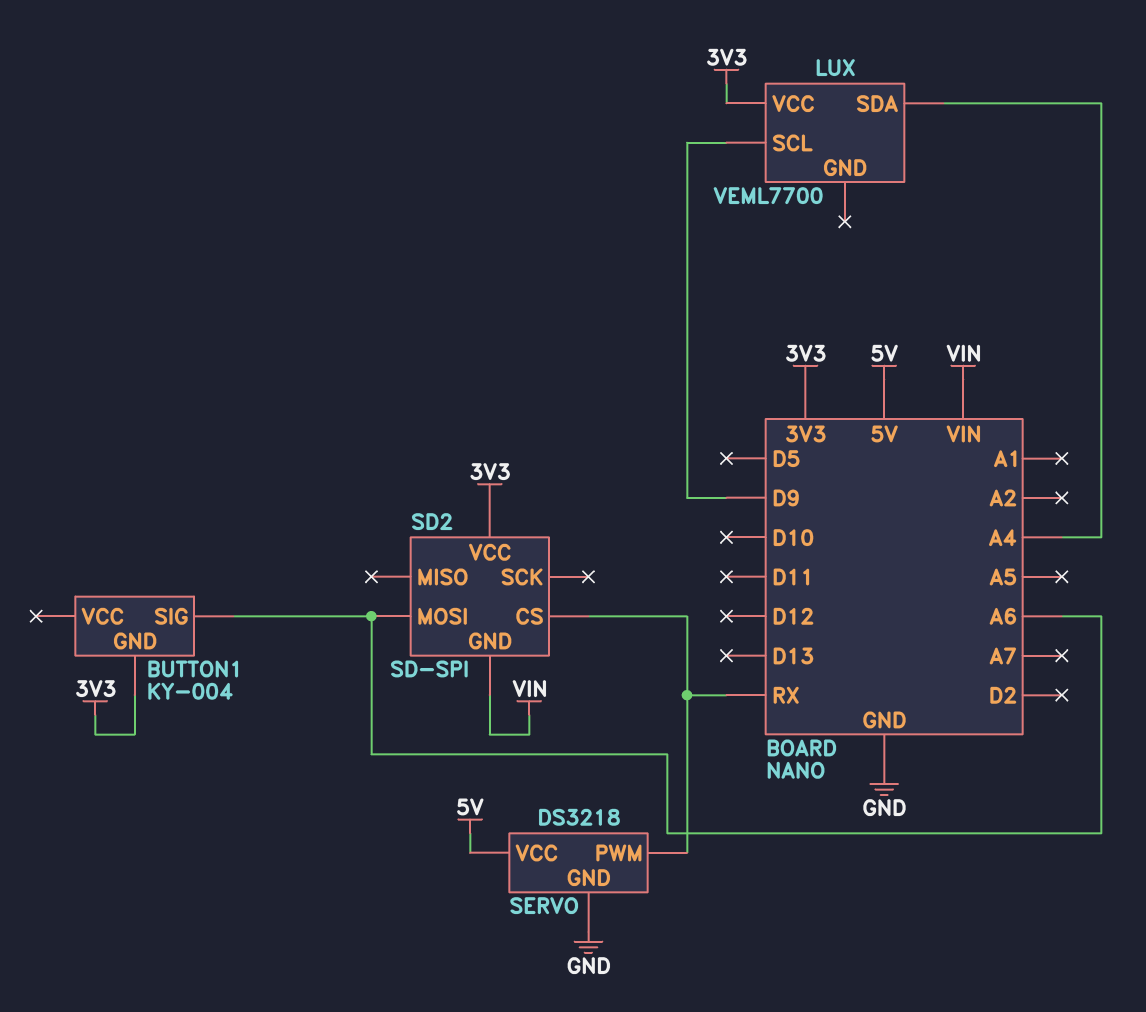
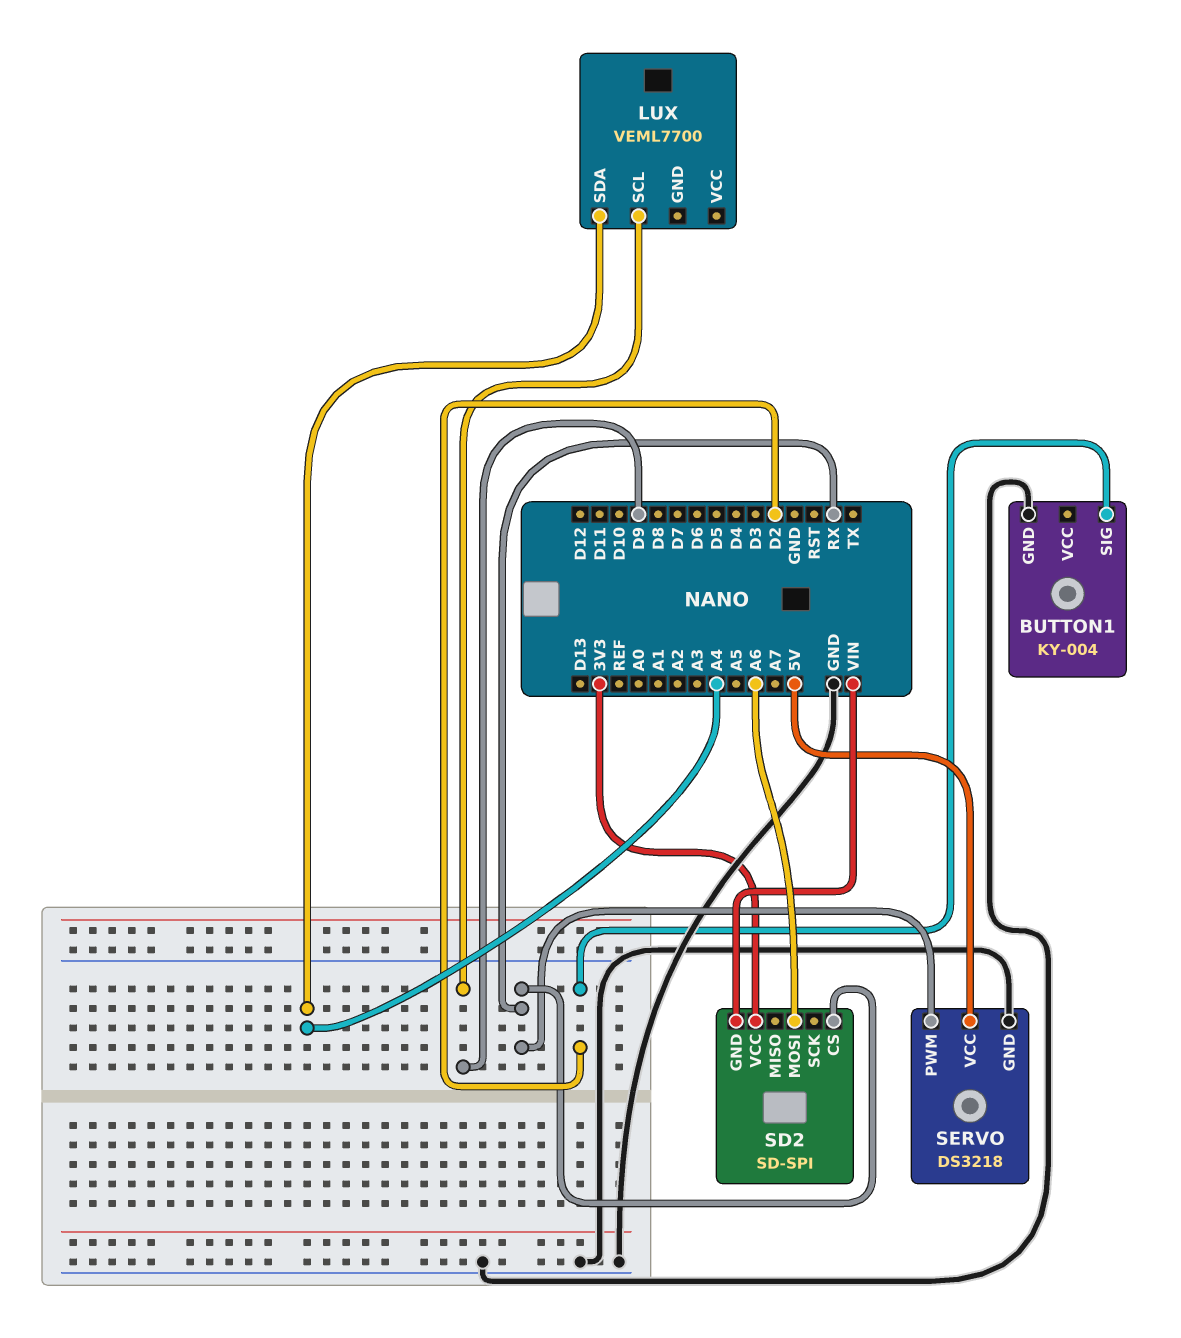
BUTTON1 pin GND: 3V3 -> GND
BUTTON1 pin SIG: A6 -> D2
LUX pin VCC: 3V3 -> none

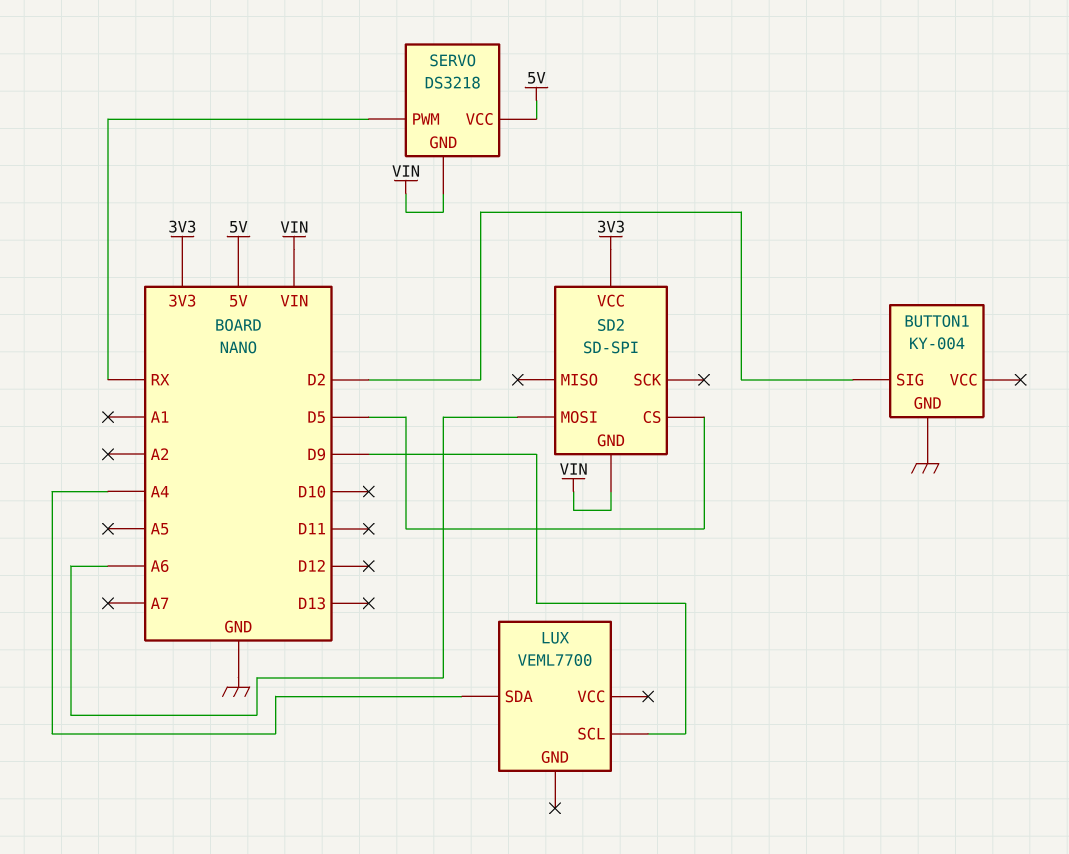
SD2 pin CS: RX -> D5
SERVO pin GND: GND -> VIN

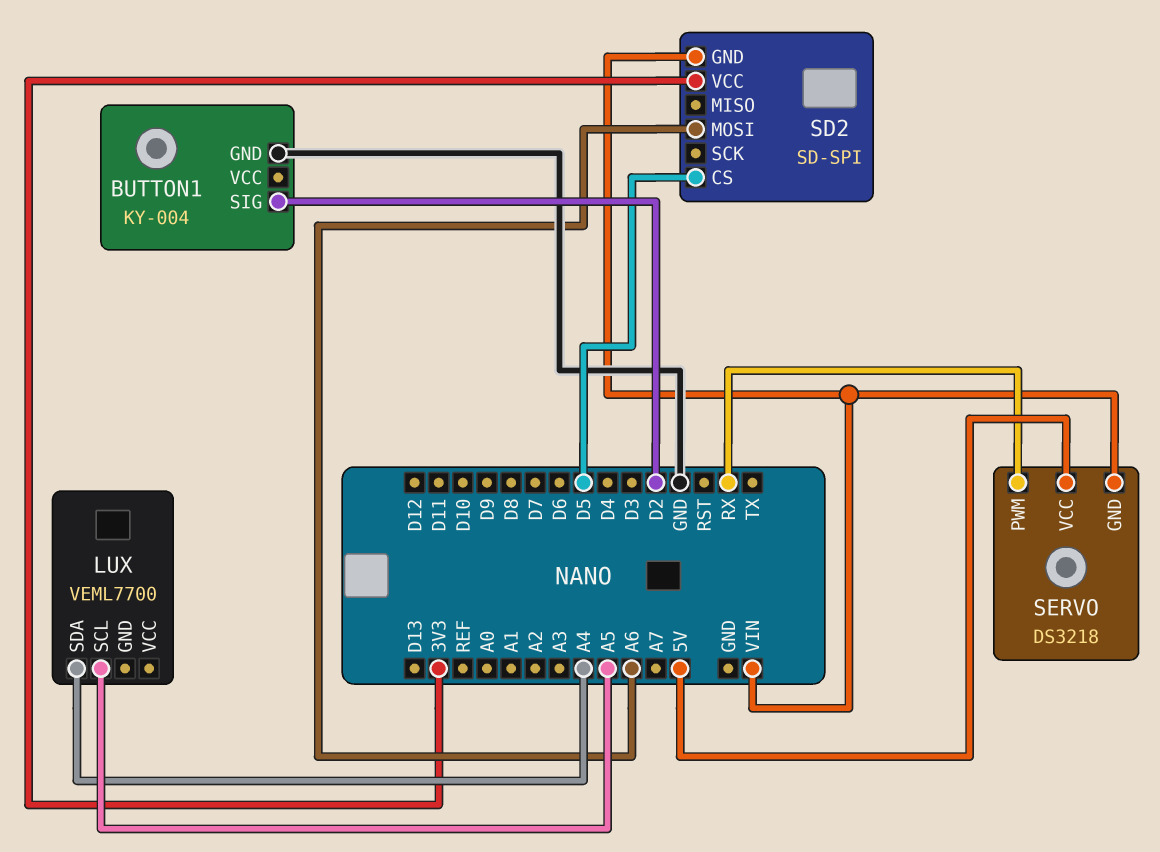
LUX pin SCL: D9 -> A5

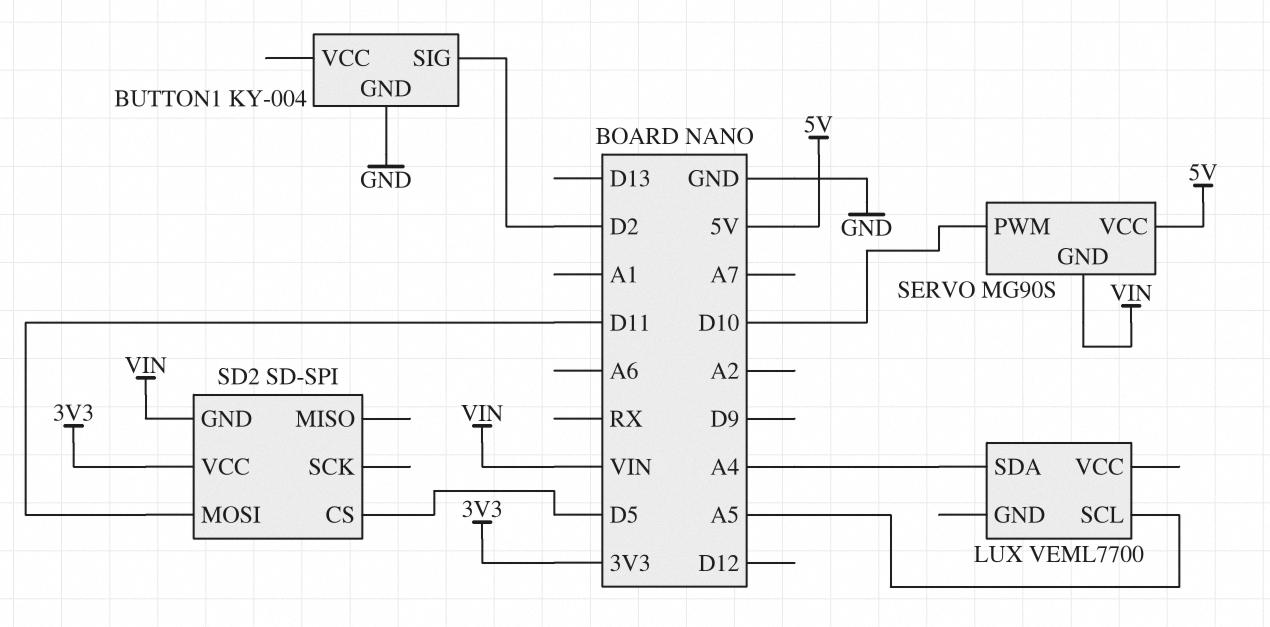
SD2 pin MOSI: A6 -> D11
SERVO: DS3218 -> MG90S
SERVO pin PWM: RX -> D10

